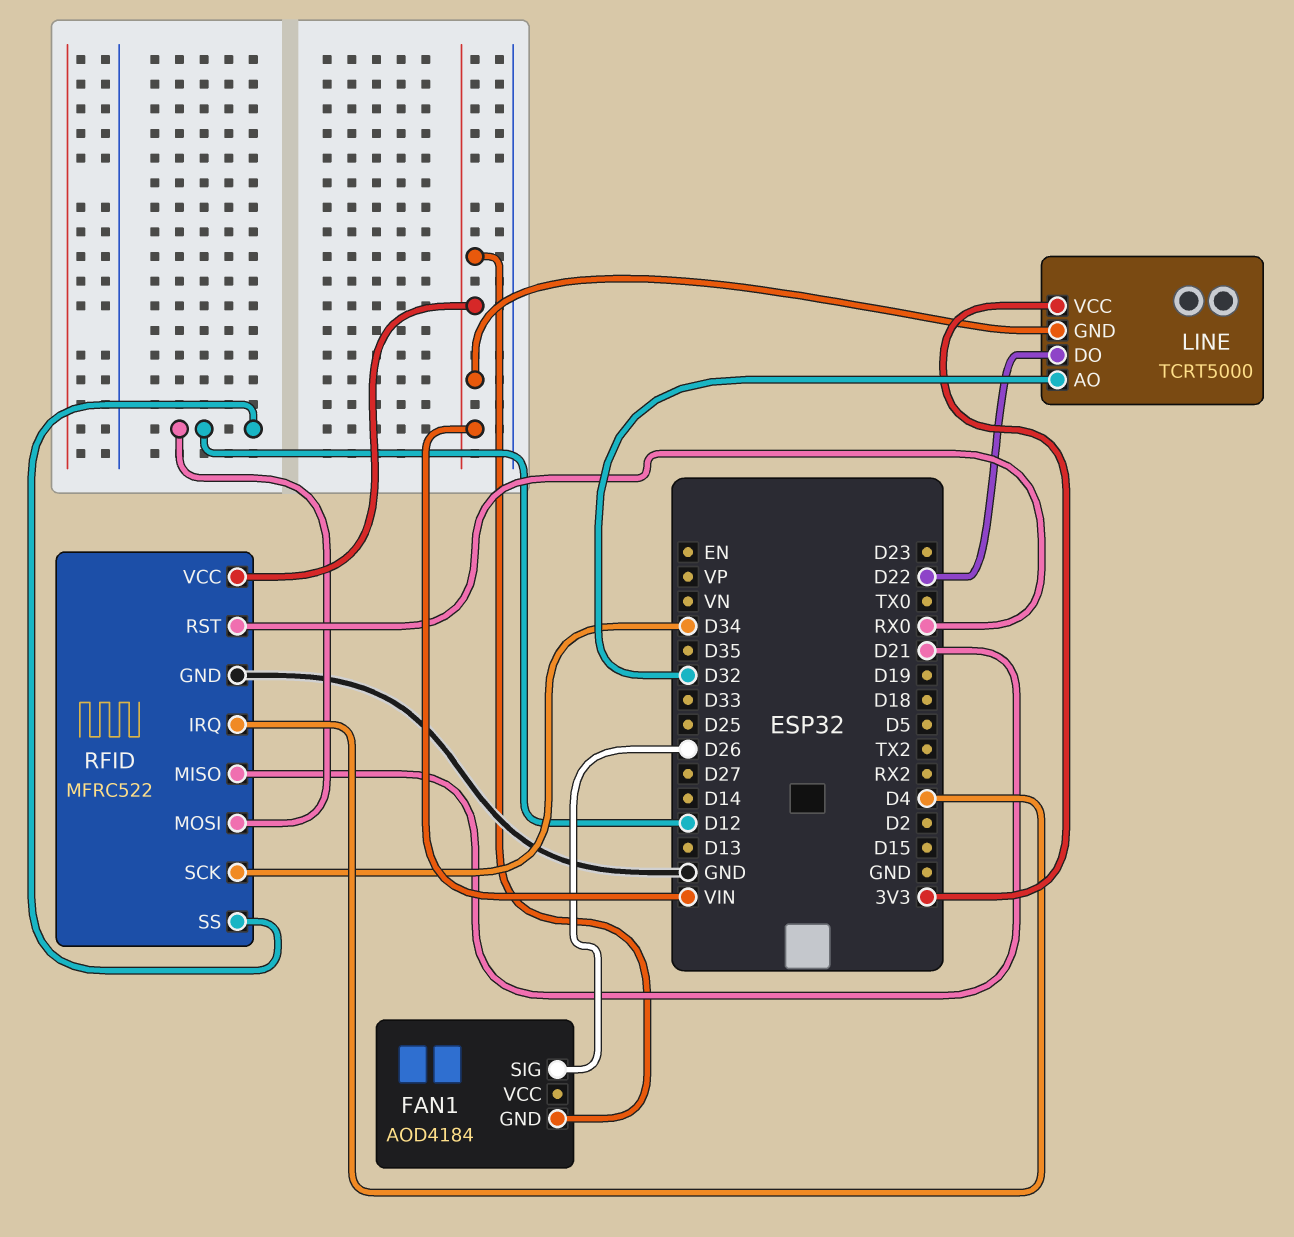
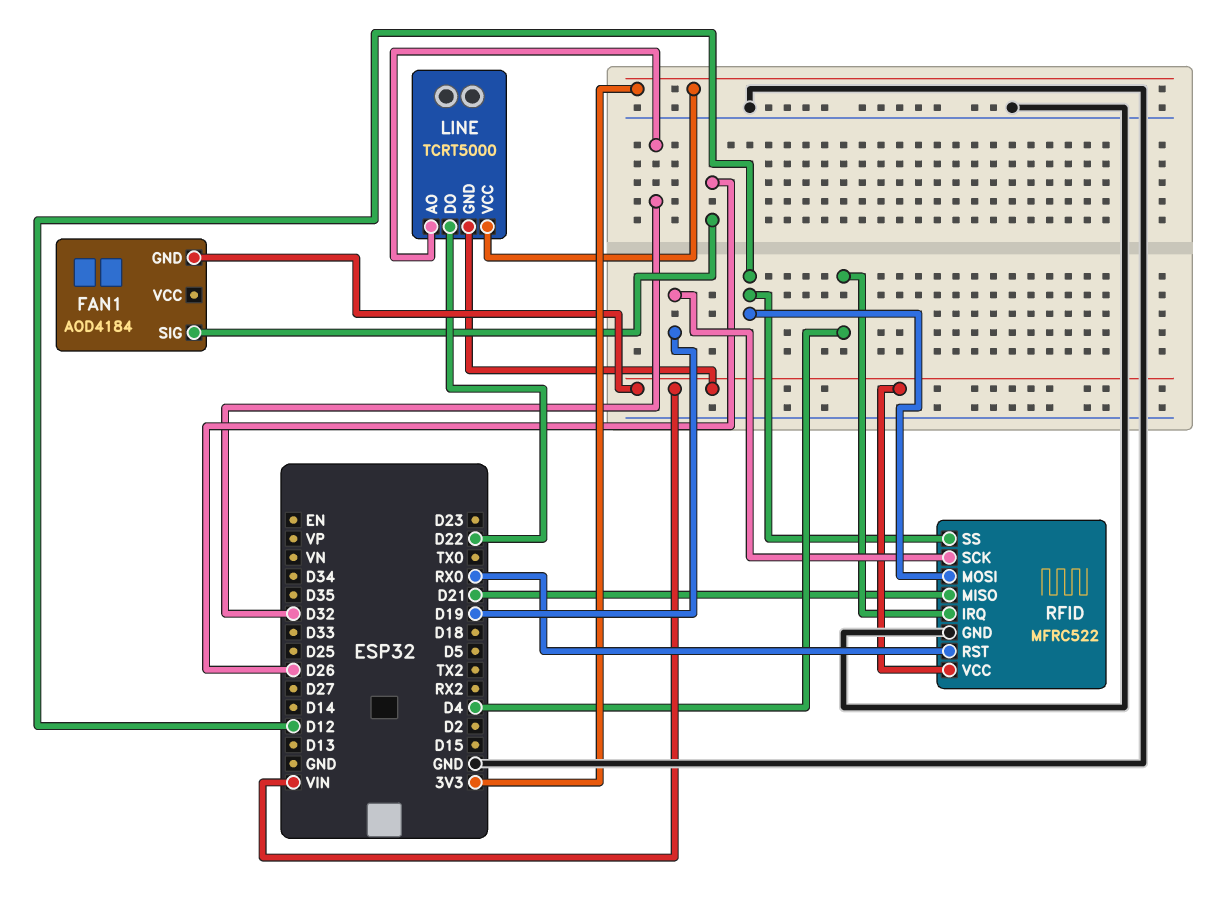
RFID pin SCK: D34 -> D19

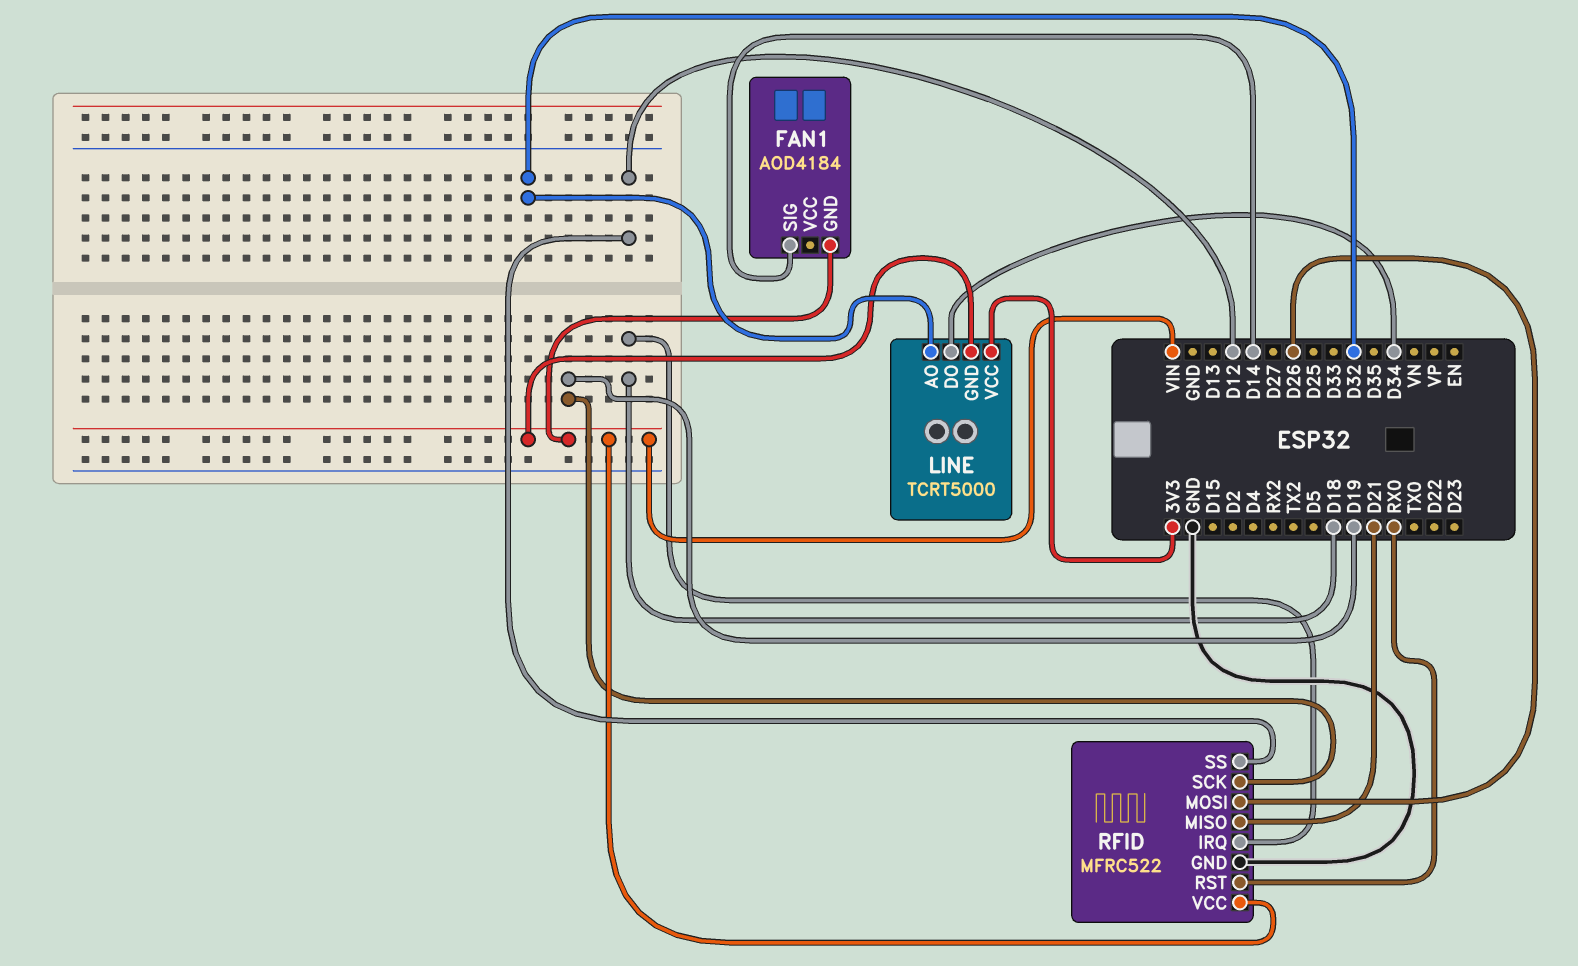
FAN1 pin SIG: D26 -> D14
LINE pin DO: D22 -> D34
RFID pin IRQ: D4 -> D18
RFID pin MOSI: D12 -> D26

